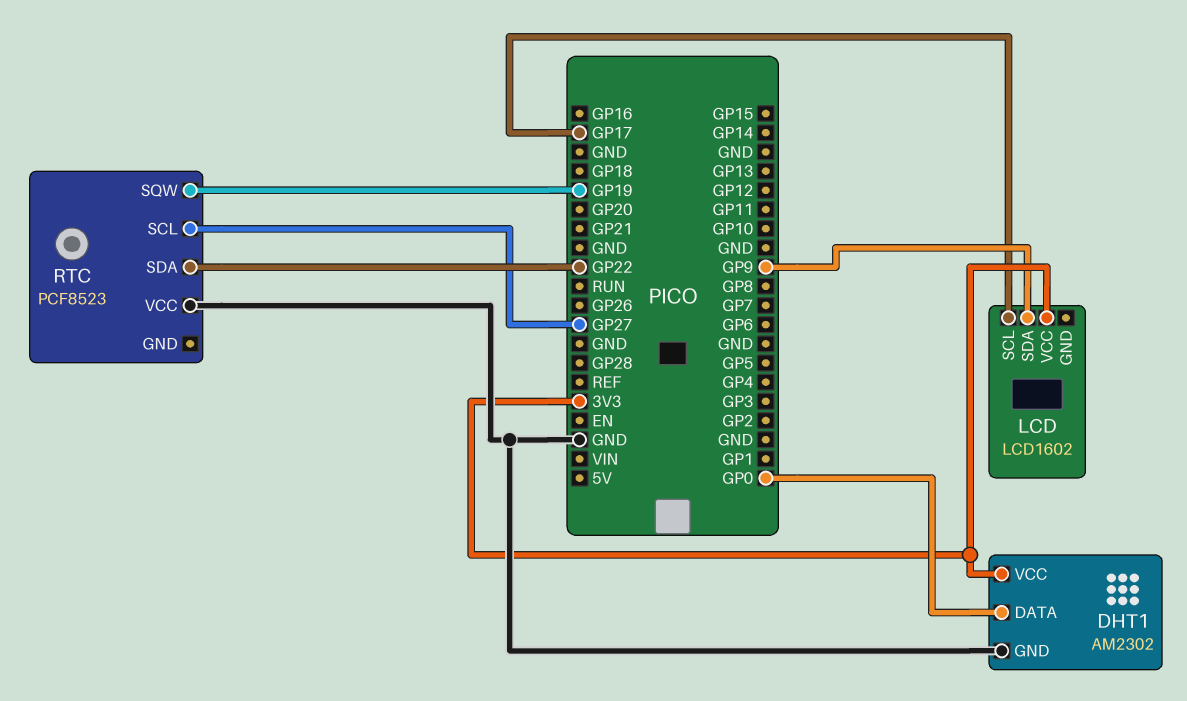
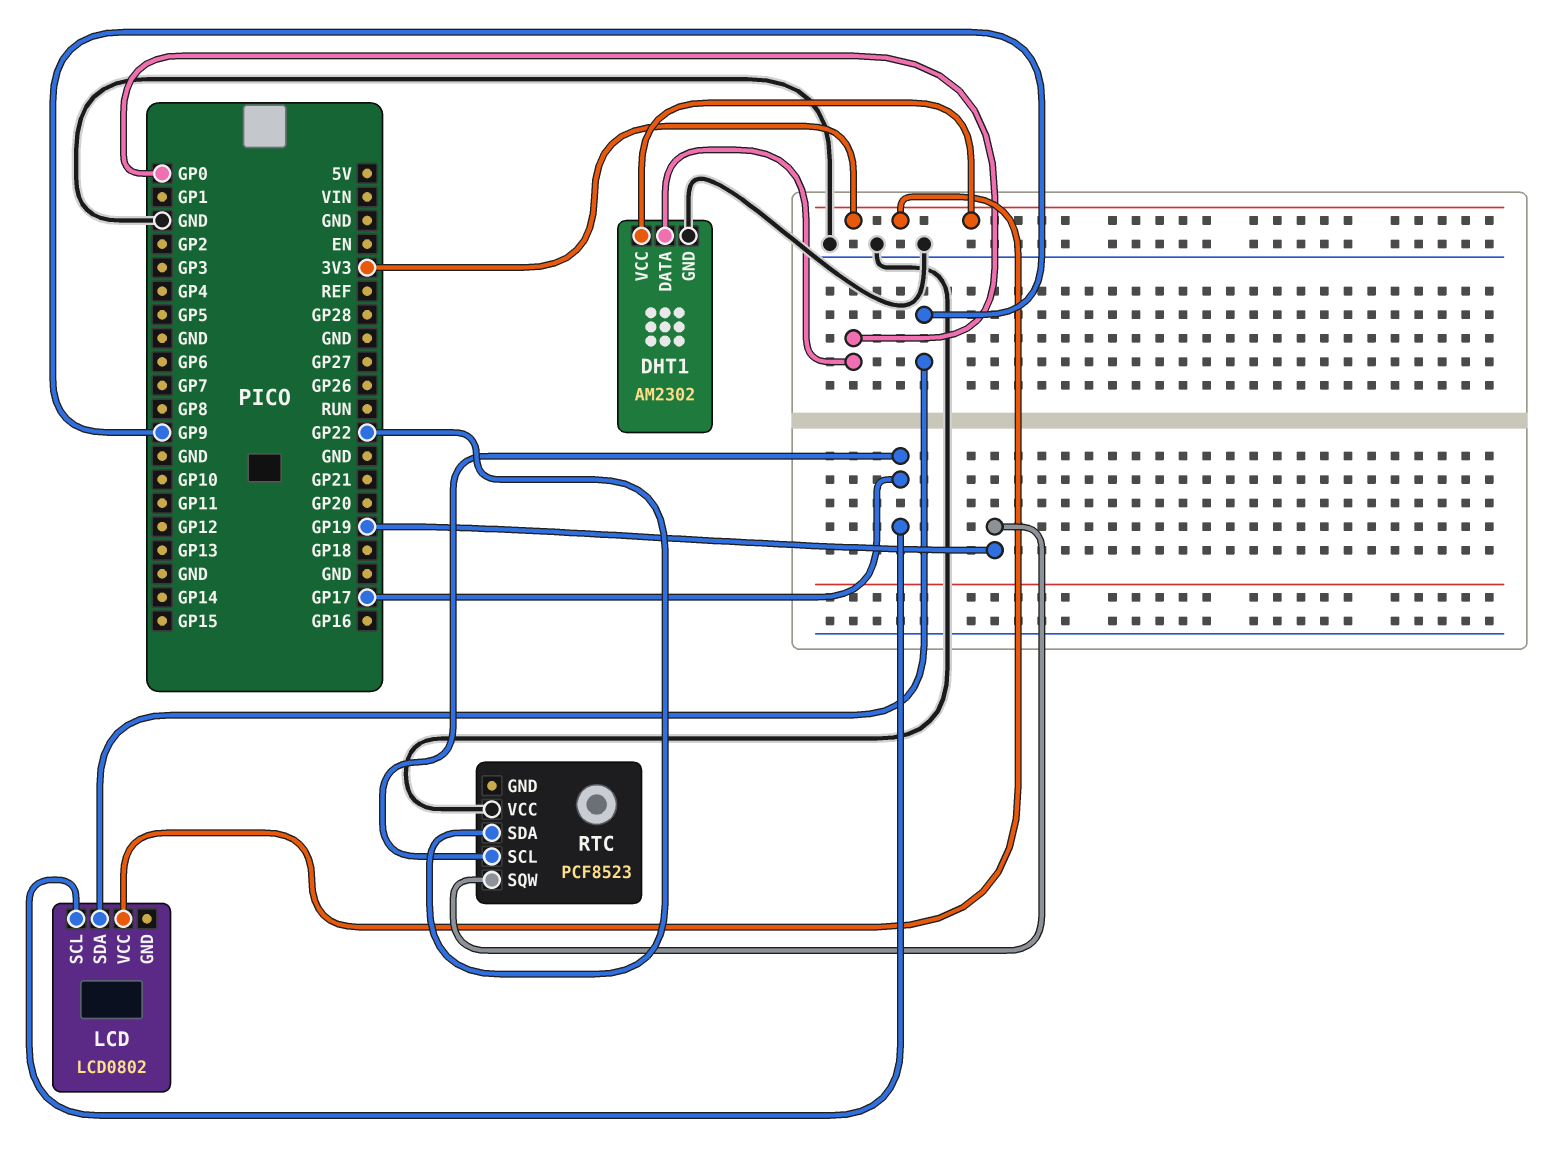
LCD: LCD1602 -> LCD0802
RTC pin SCL: GP27 -> GP17

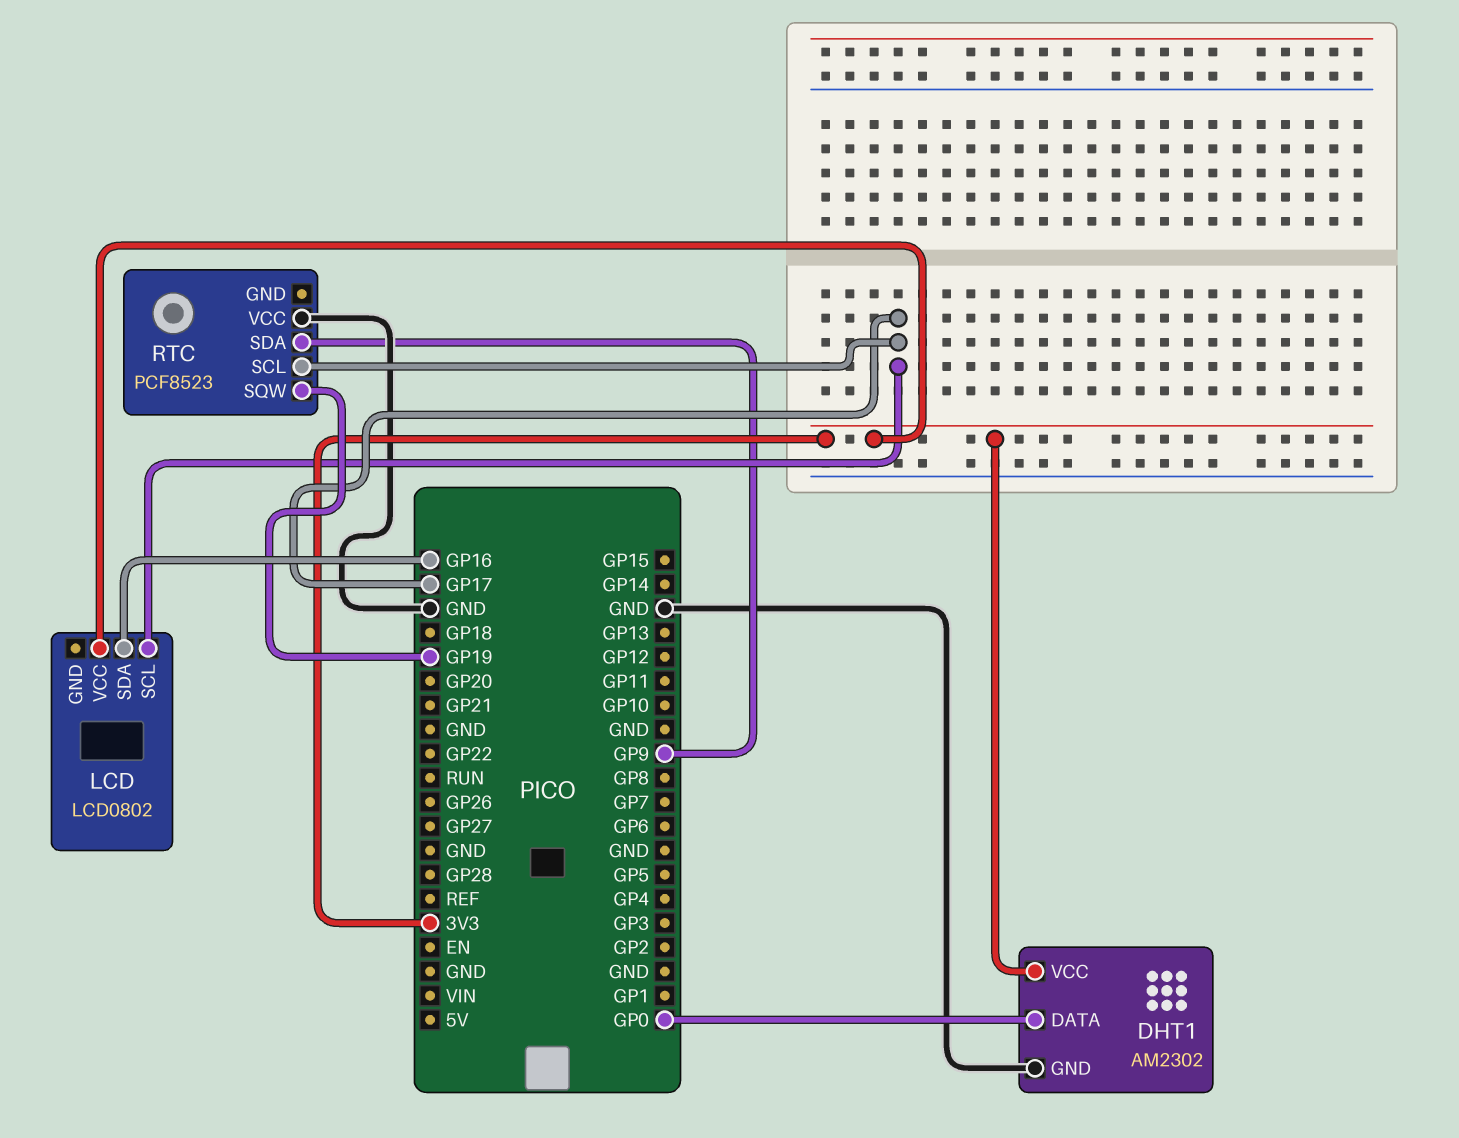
LCD pin SDA: GP9 -> GP16
RTC pin SDA: GP22 -> GP9

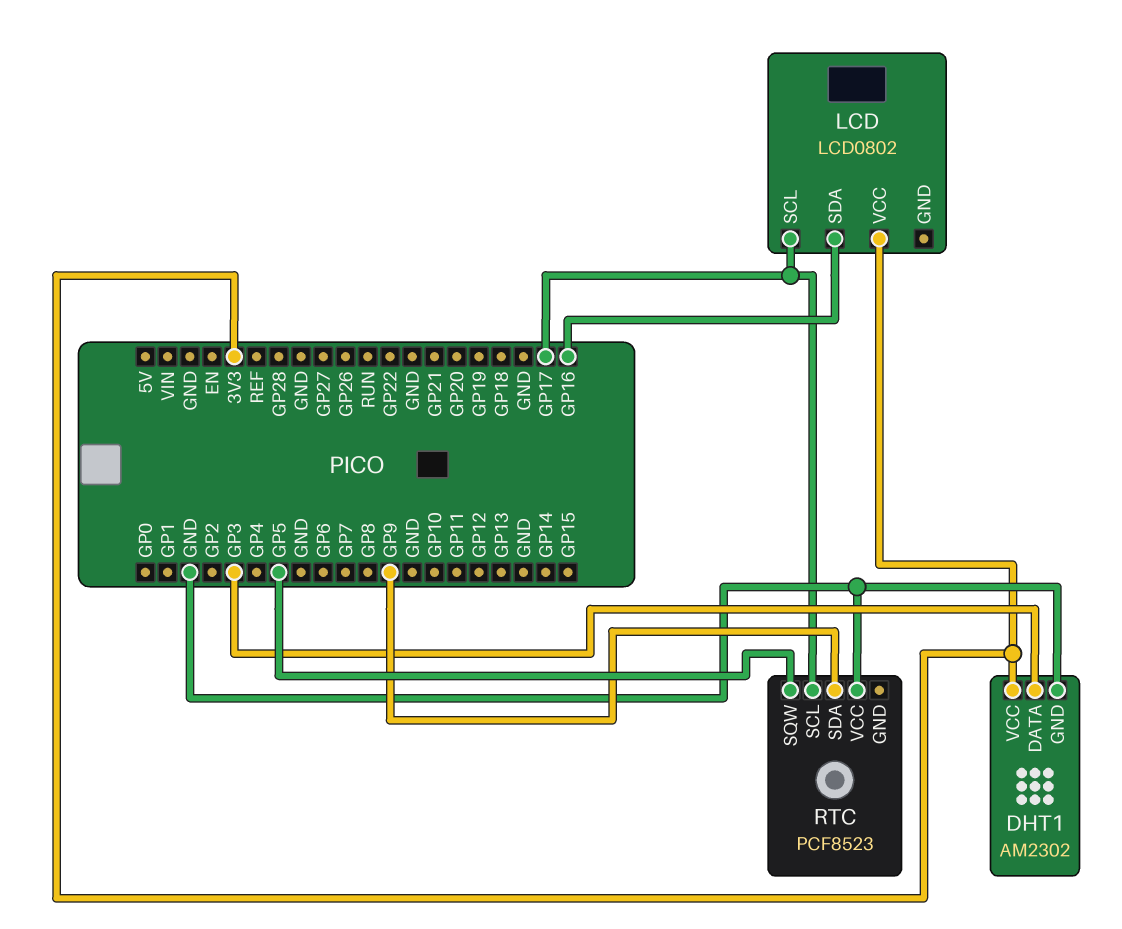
DHT1 pin DATA: GP0 -> GP3
RTC pin SQW: GP19 -> GP5

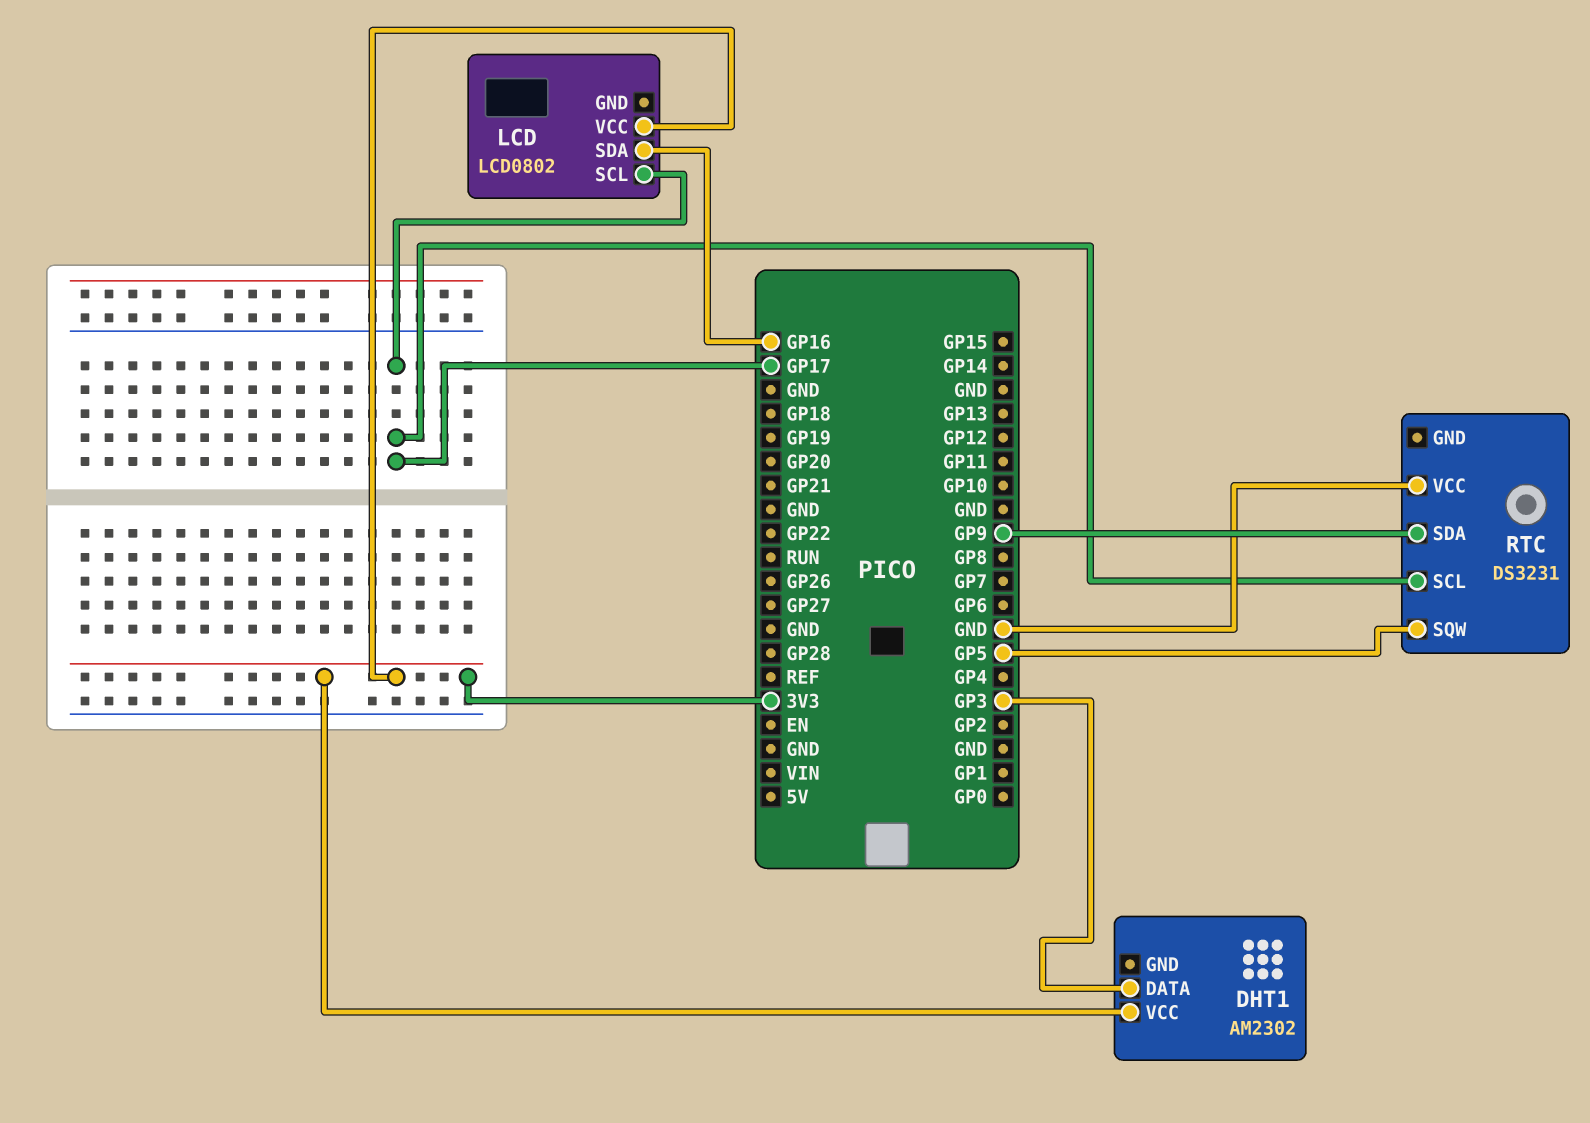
DHT1 pin GND: GND -> none
RTC: PCF8523 -> DS3231

